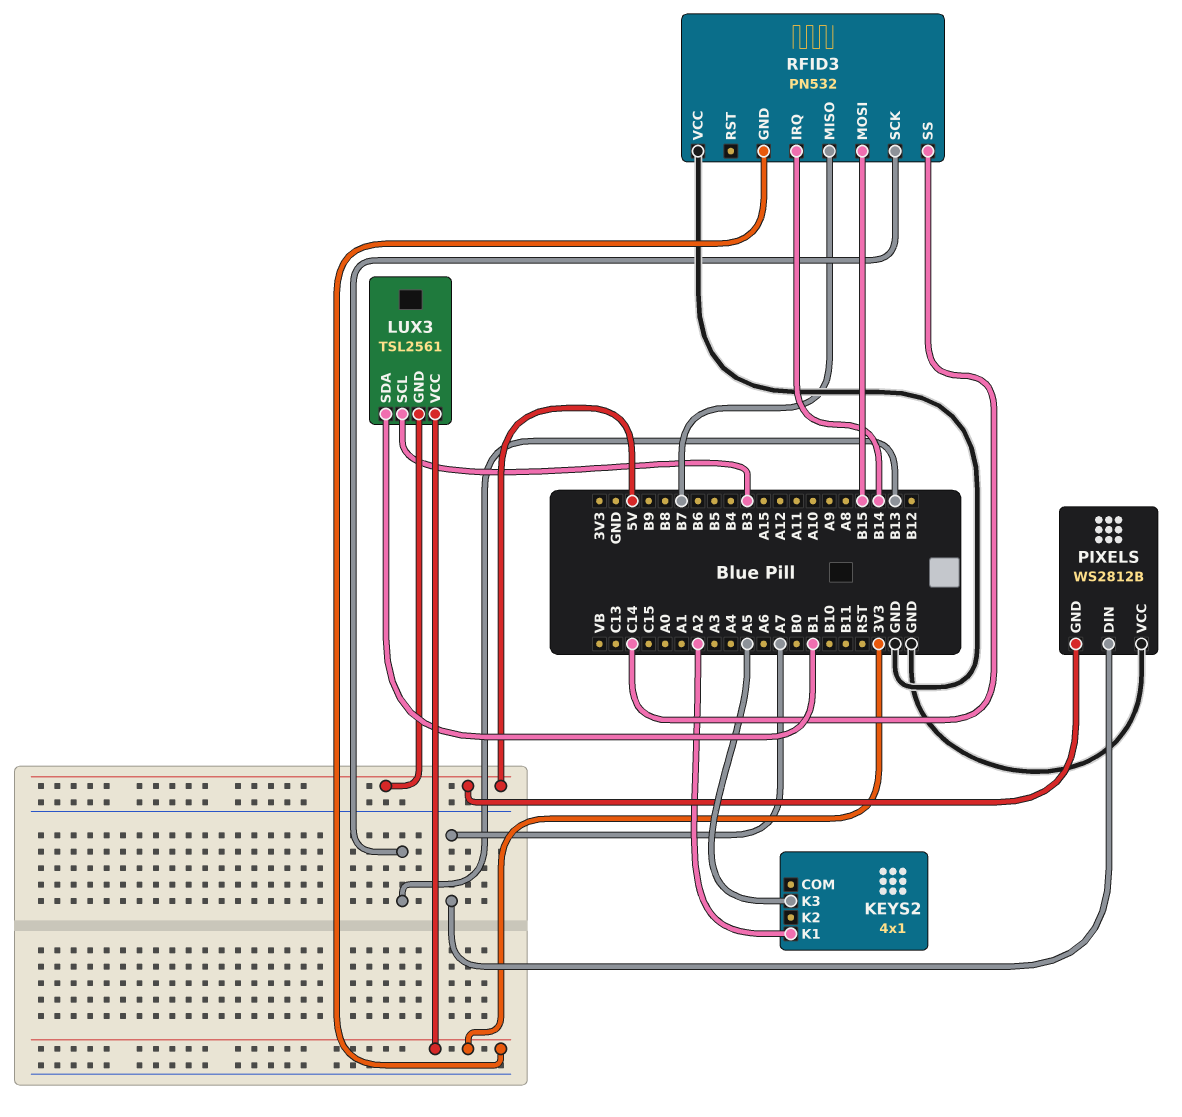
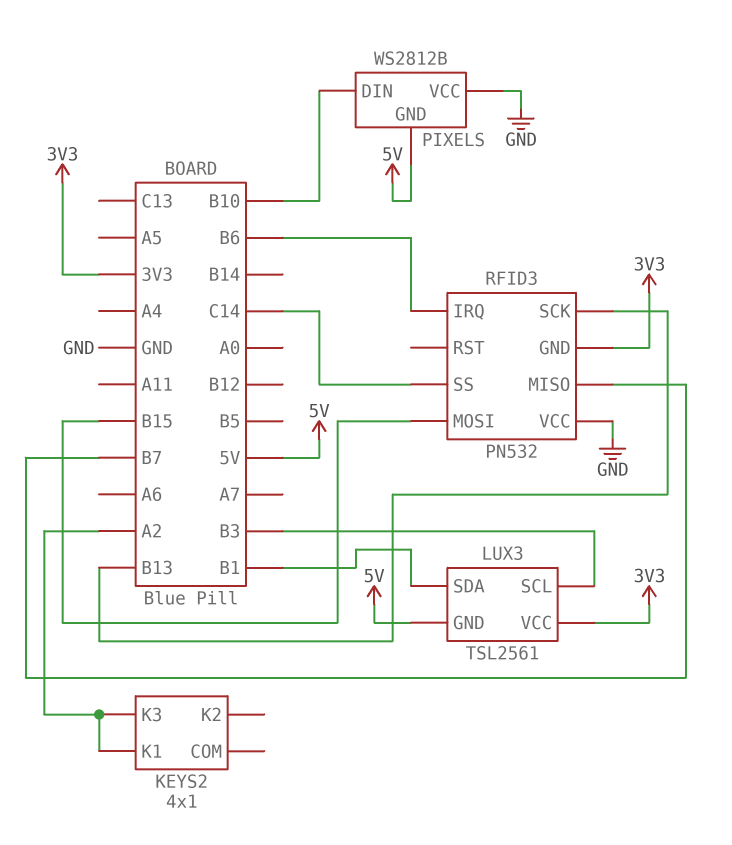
KEYS2 pin K3: A5 -> A2
PIXELS pin DIN: A7 -> B10
RFID3 pin IRQ: B14 -> B6

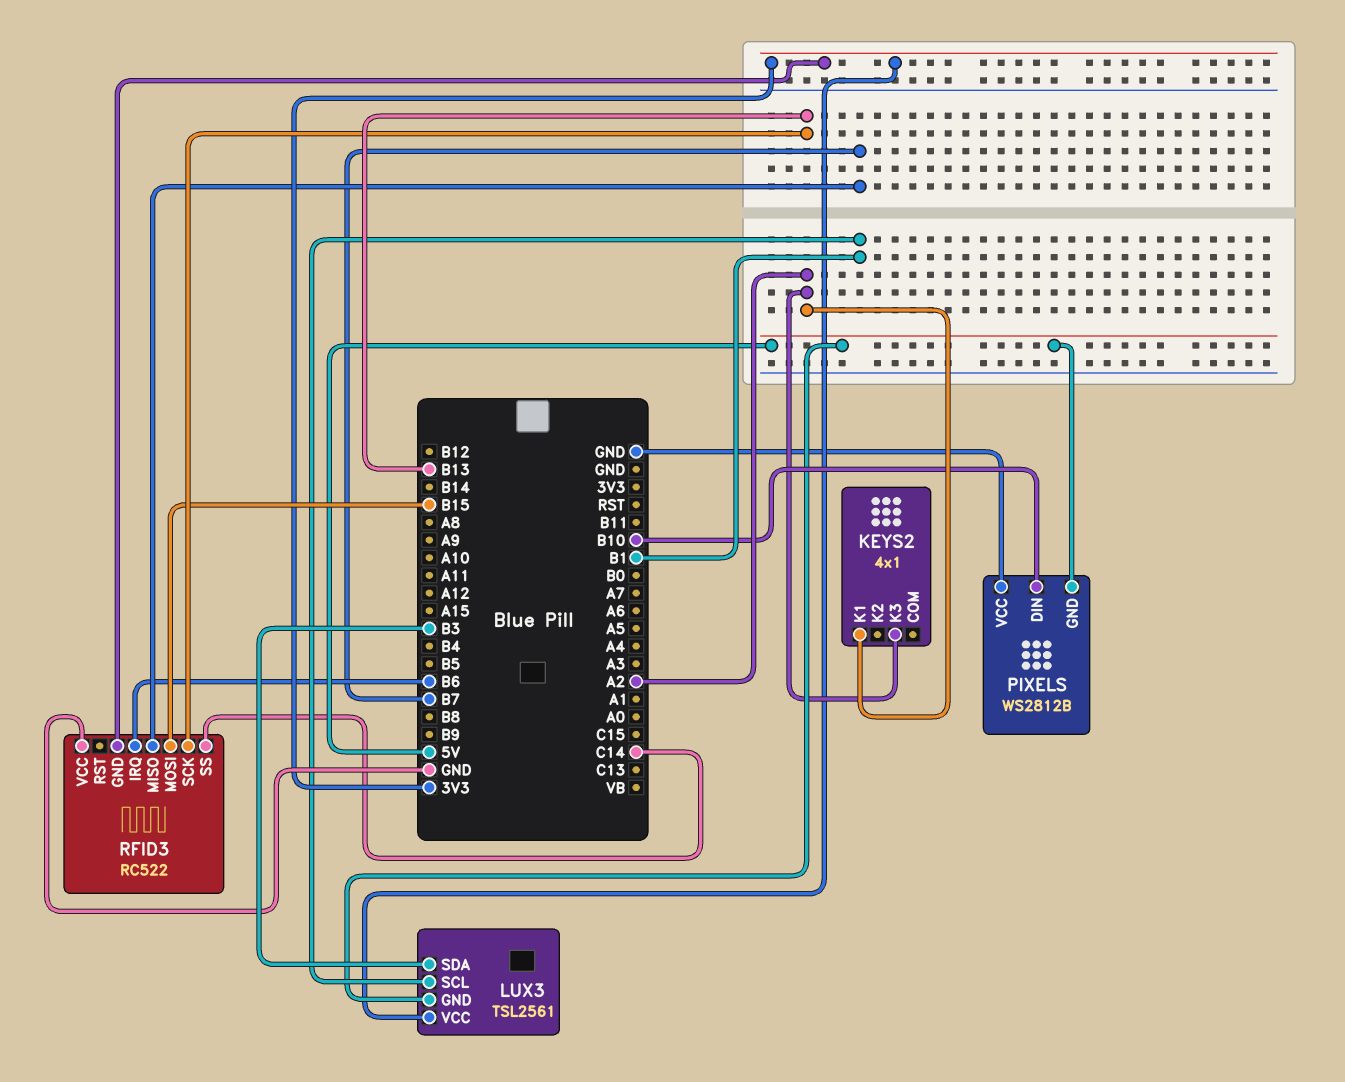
LUX3 pin SCL: B3 -> B1
LUX3 pin SDA: B1 -> B3
RFID3: PN532 -> RC522

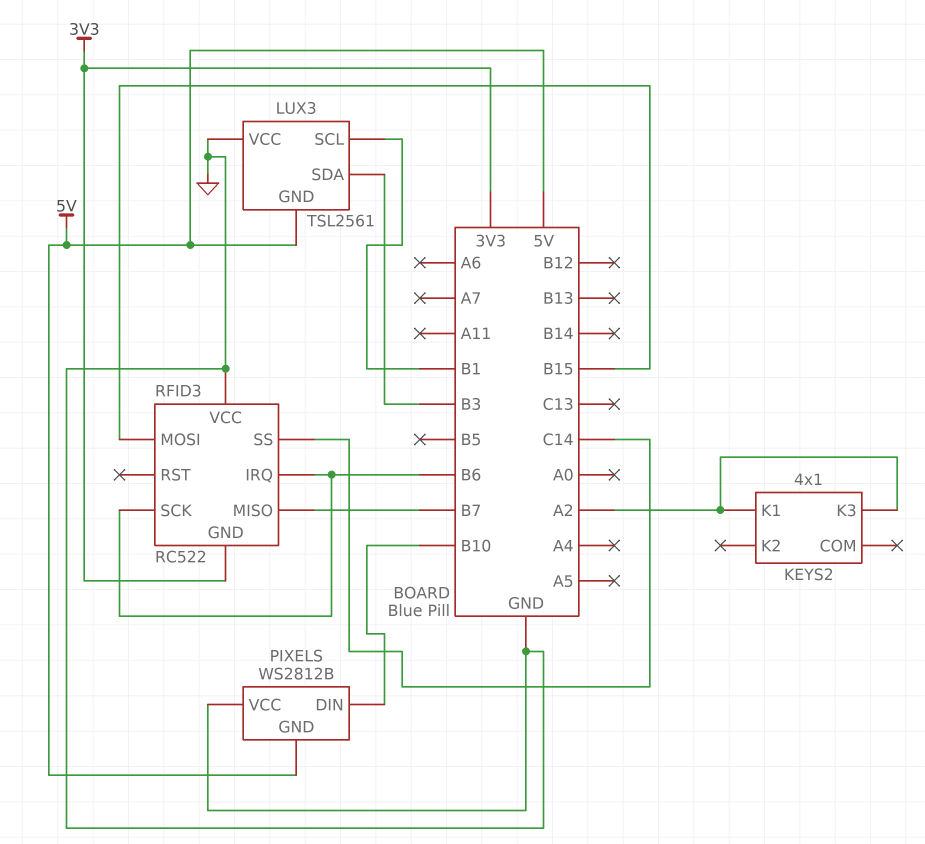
LUX3 pin VCC: 3V3 -> GND
RFID3 pin SCK: B13 -> B6

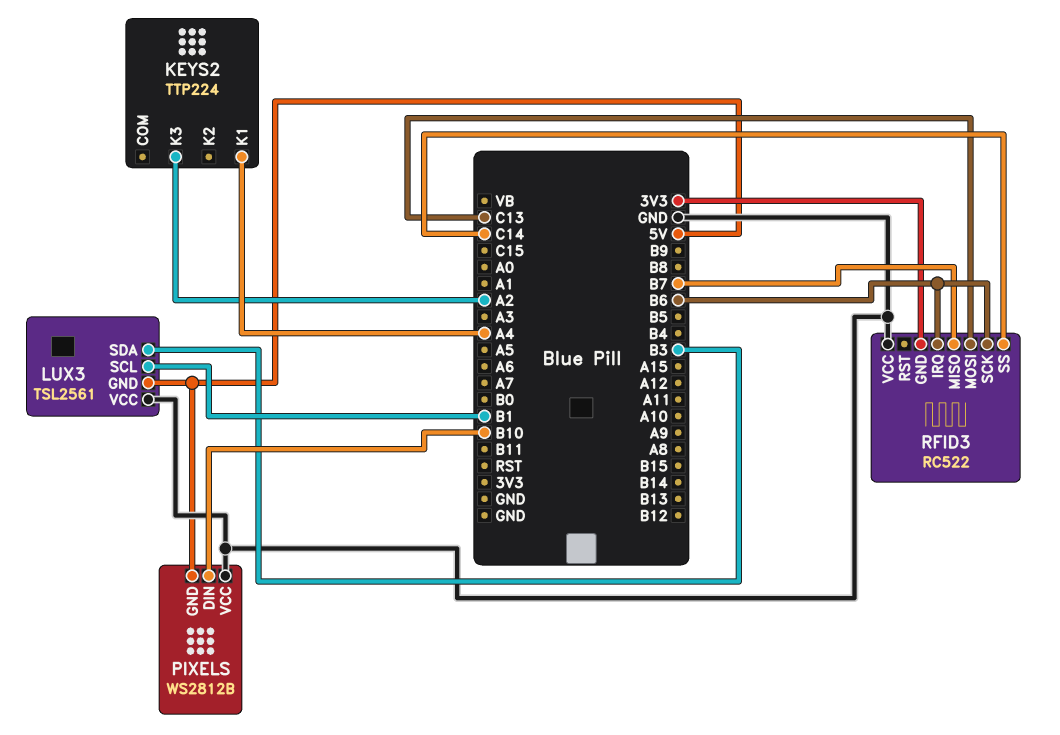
KEYS2: 4x1 -> TTP224
KEYS2 pin K1: A2 -> A4
RFID3 pin MOSI: B15 -> C13

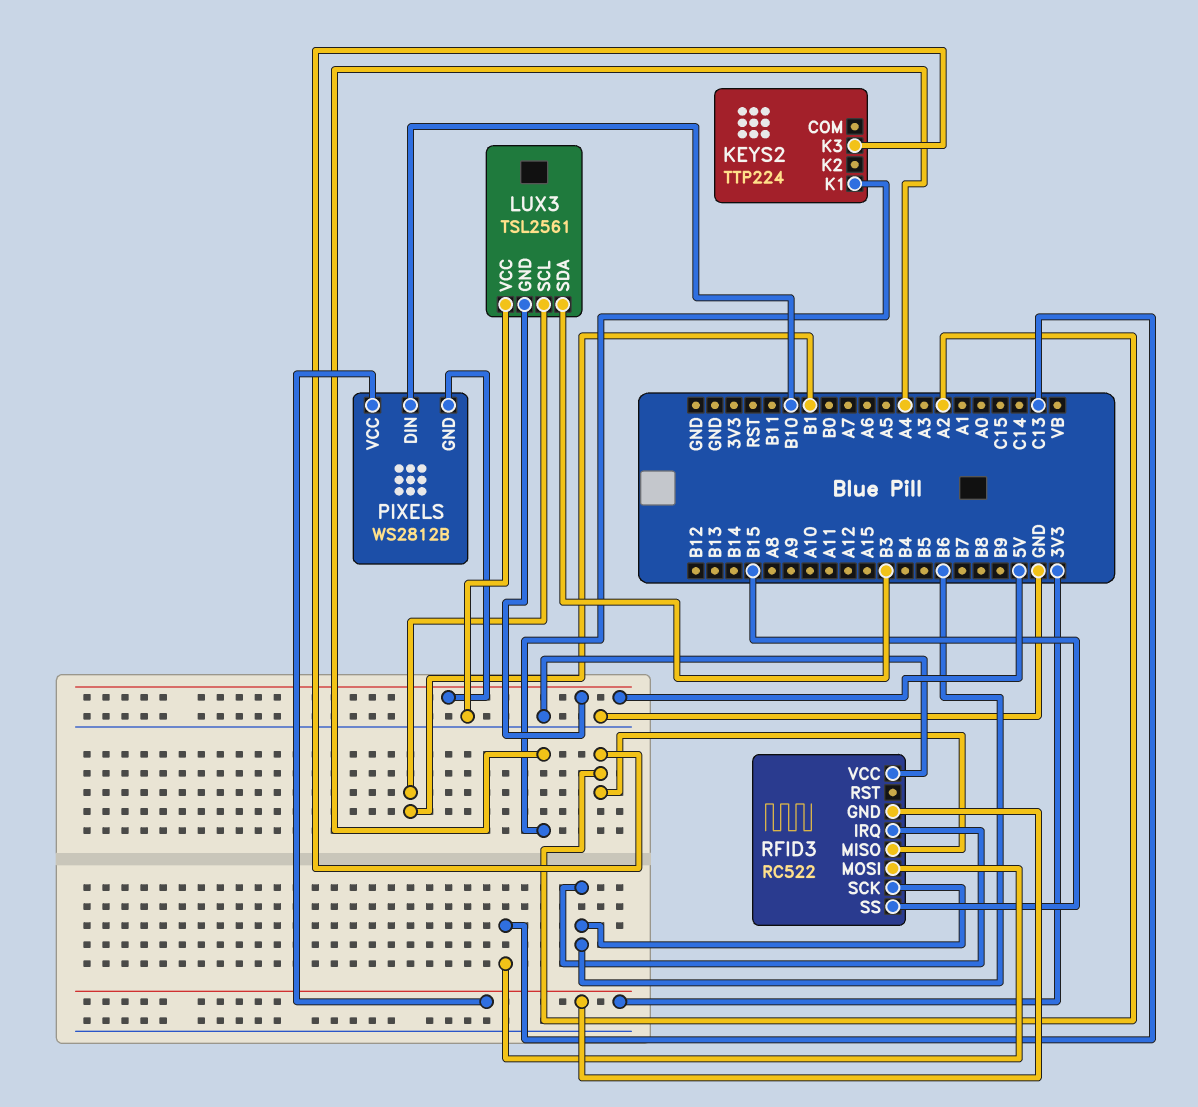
PIXELS pin VCC: GND -> 3V3
RFID3 pin MISO: B7 -> A2
RFID3 pin SS: C14 -> B15

